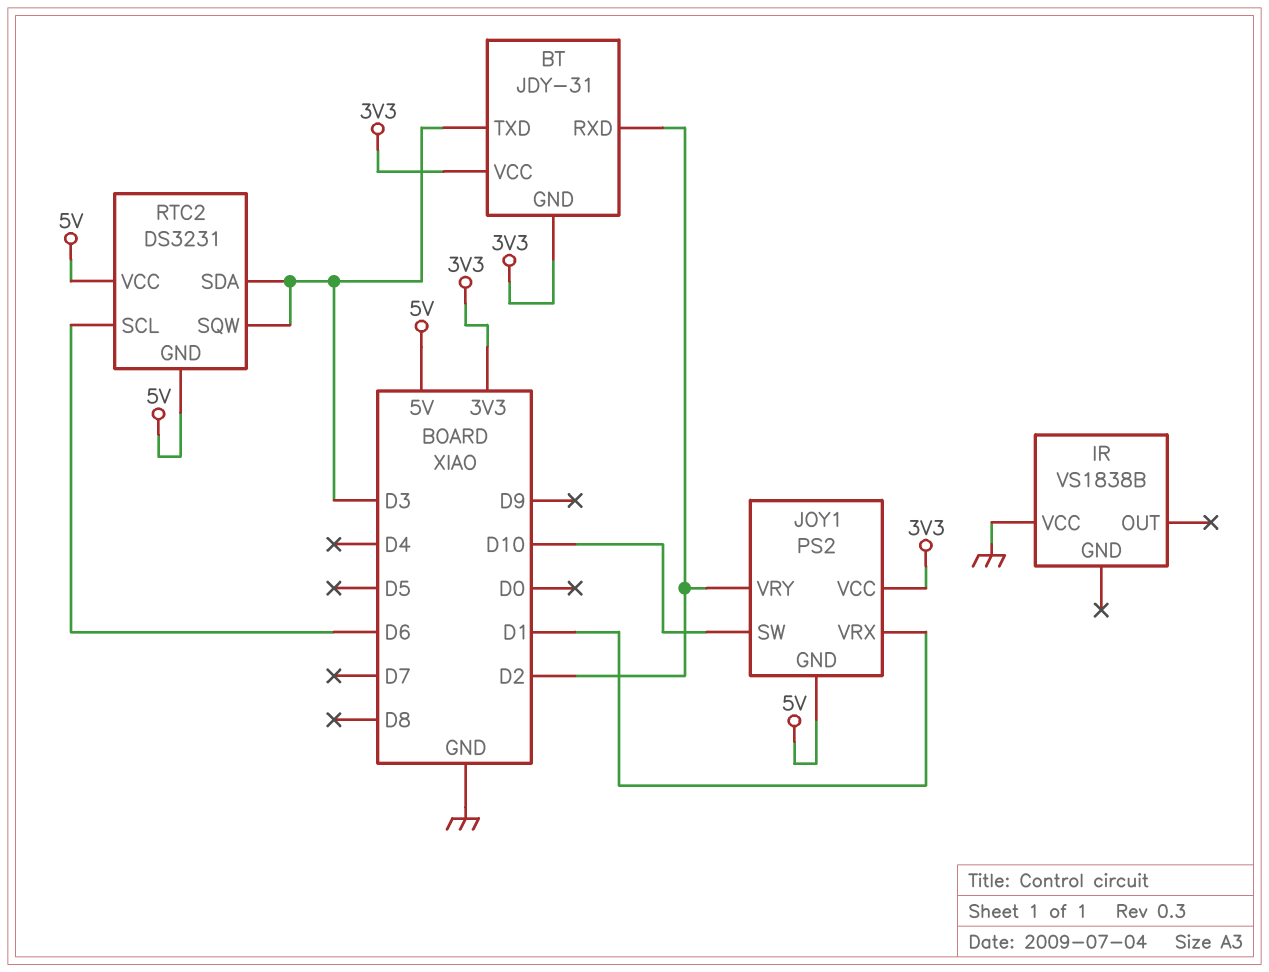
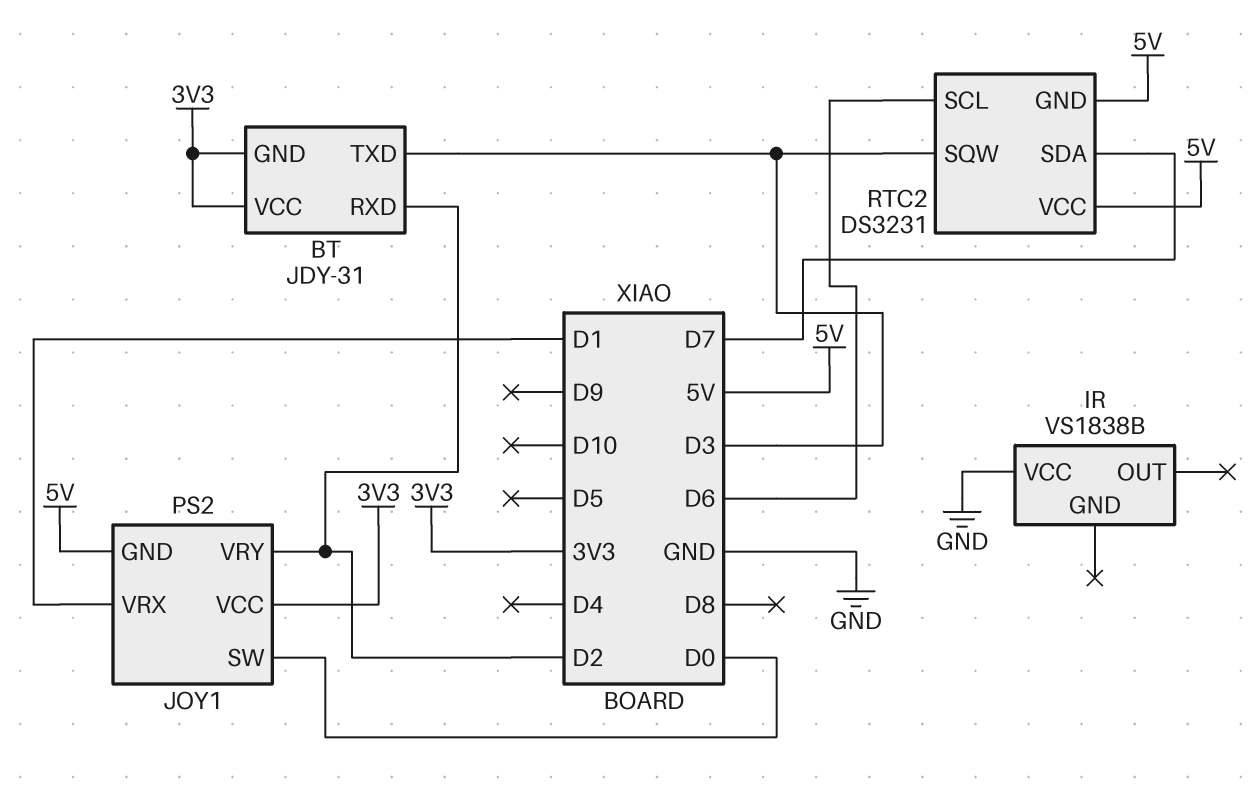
JOY1 pin SW: D10 -> D0
RTC2 pin SDA: D3 -> D7

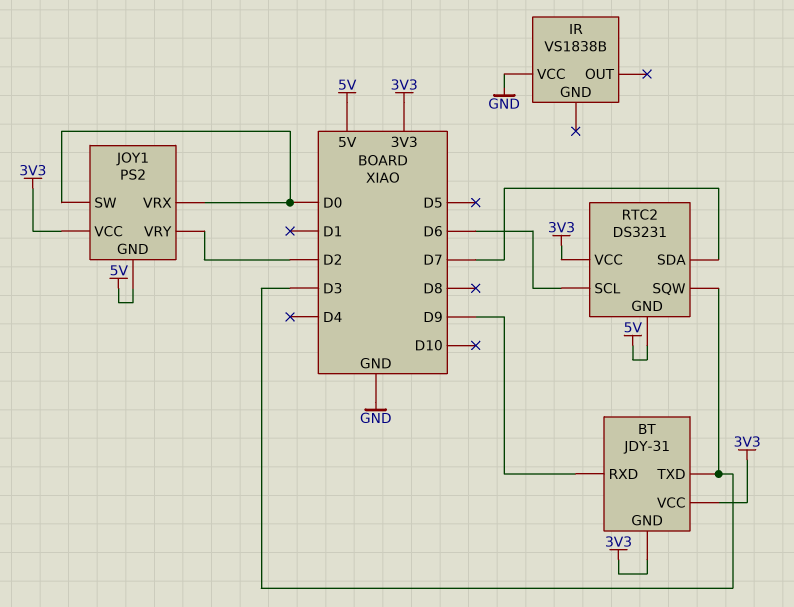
BT pin RXD: D2 -> D9
JOY1 pin VRX: D1 -> D0
RTC2 pin VCC: 5V -> 3V3

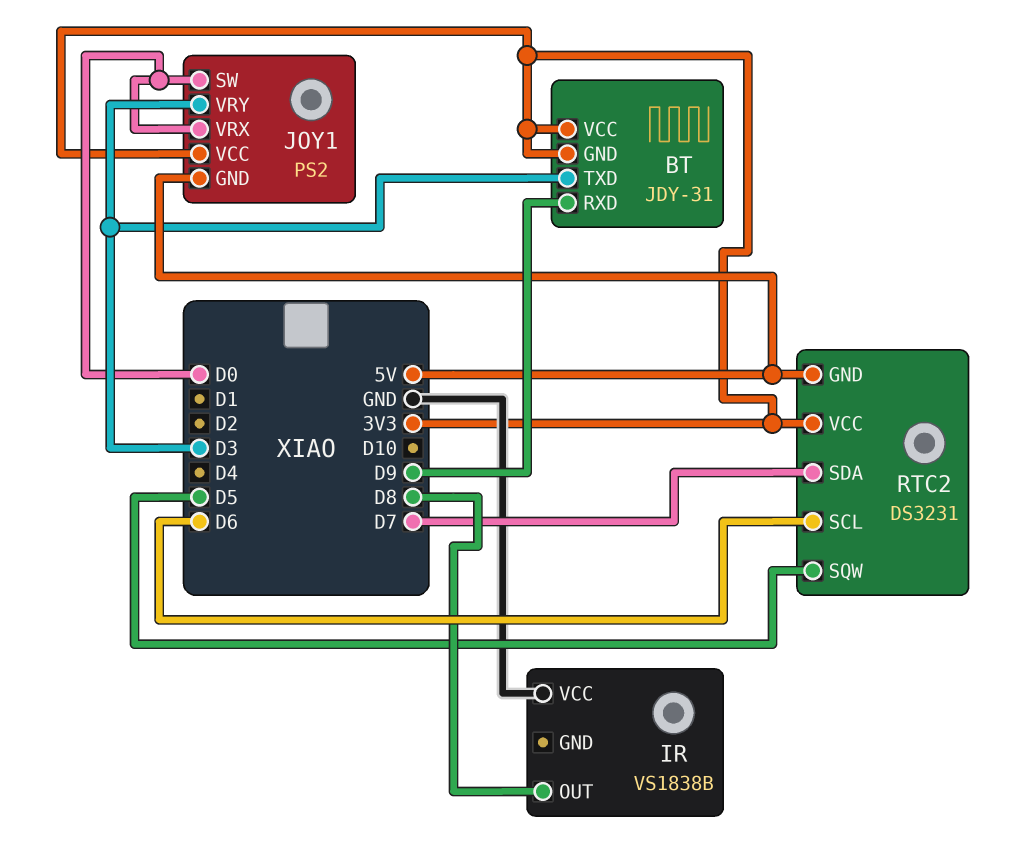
IR pin OUT: none -> D8
JOY1 pin VRY: D2 -> D3
RTC2 pin SQW: D3 -> D5

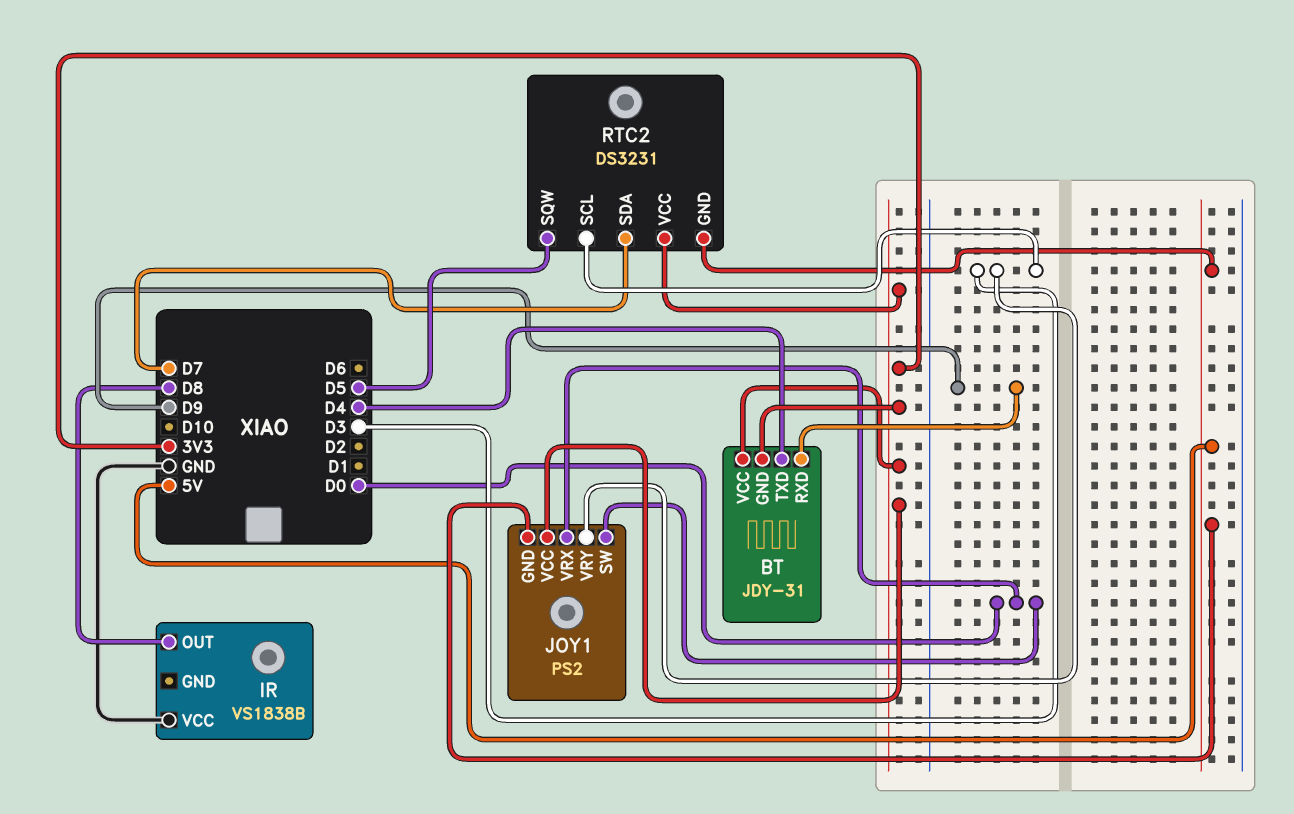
BT pin TXD: D3 -> D4
RTC2 pin SCL: D6 -> D3

